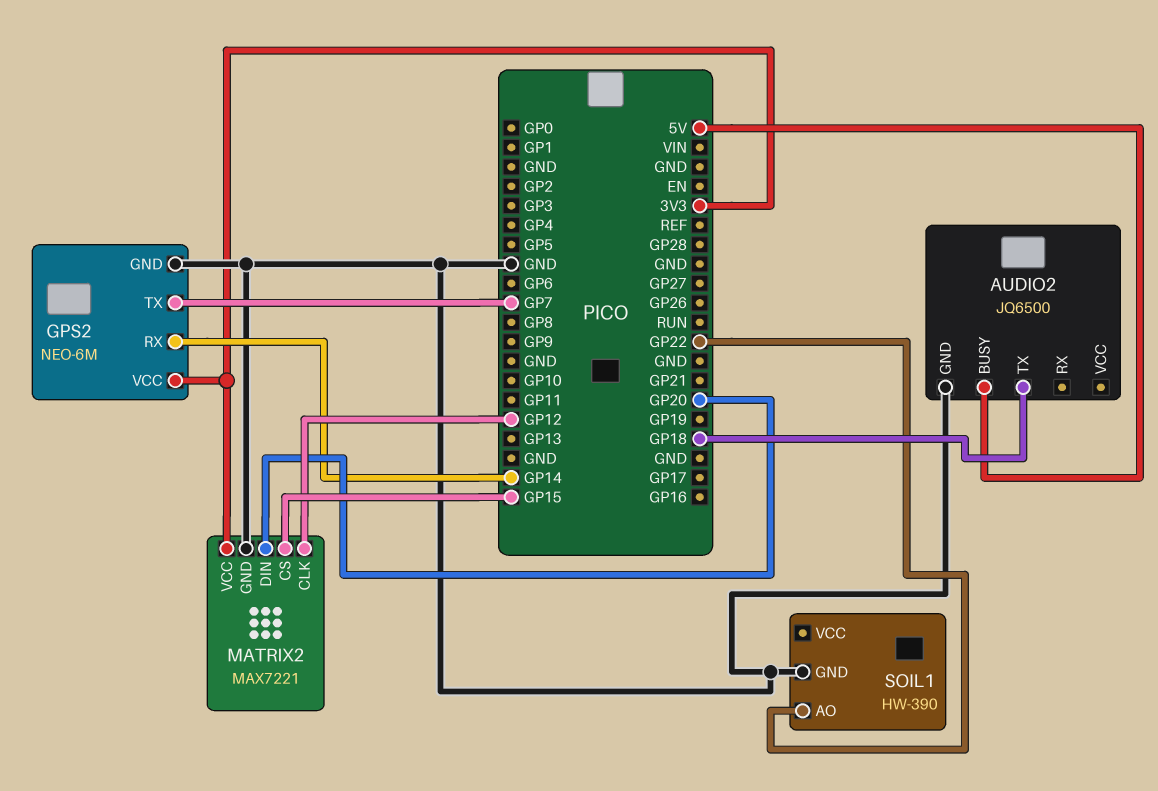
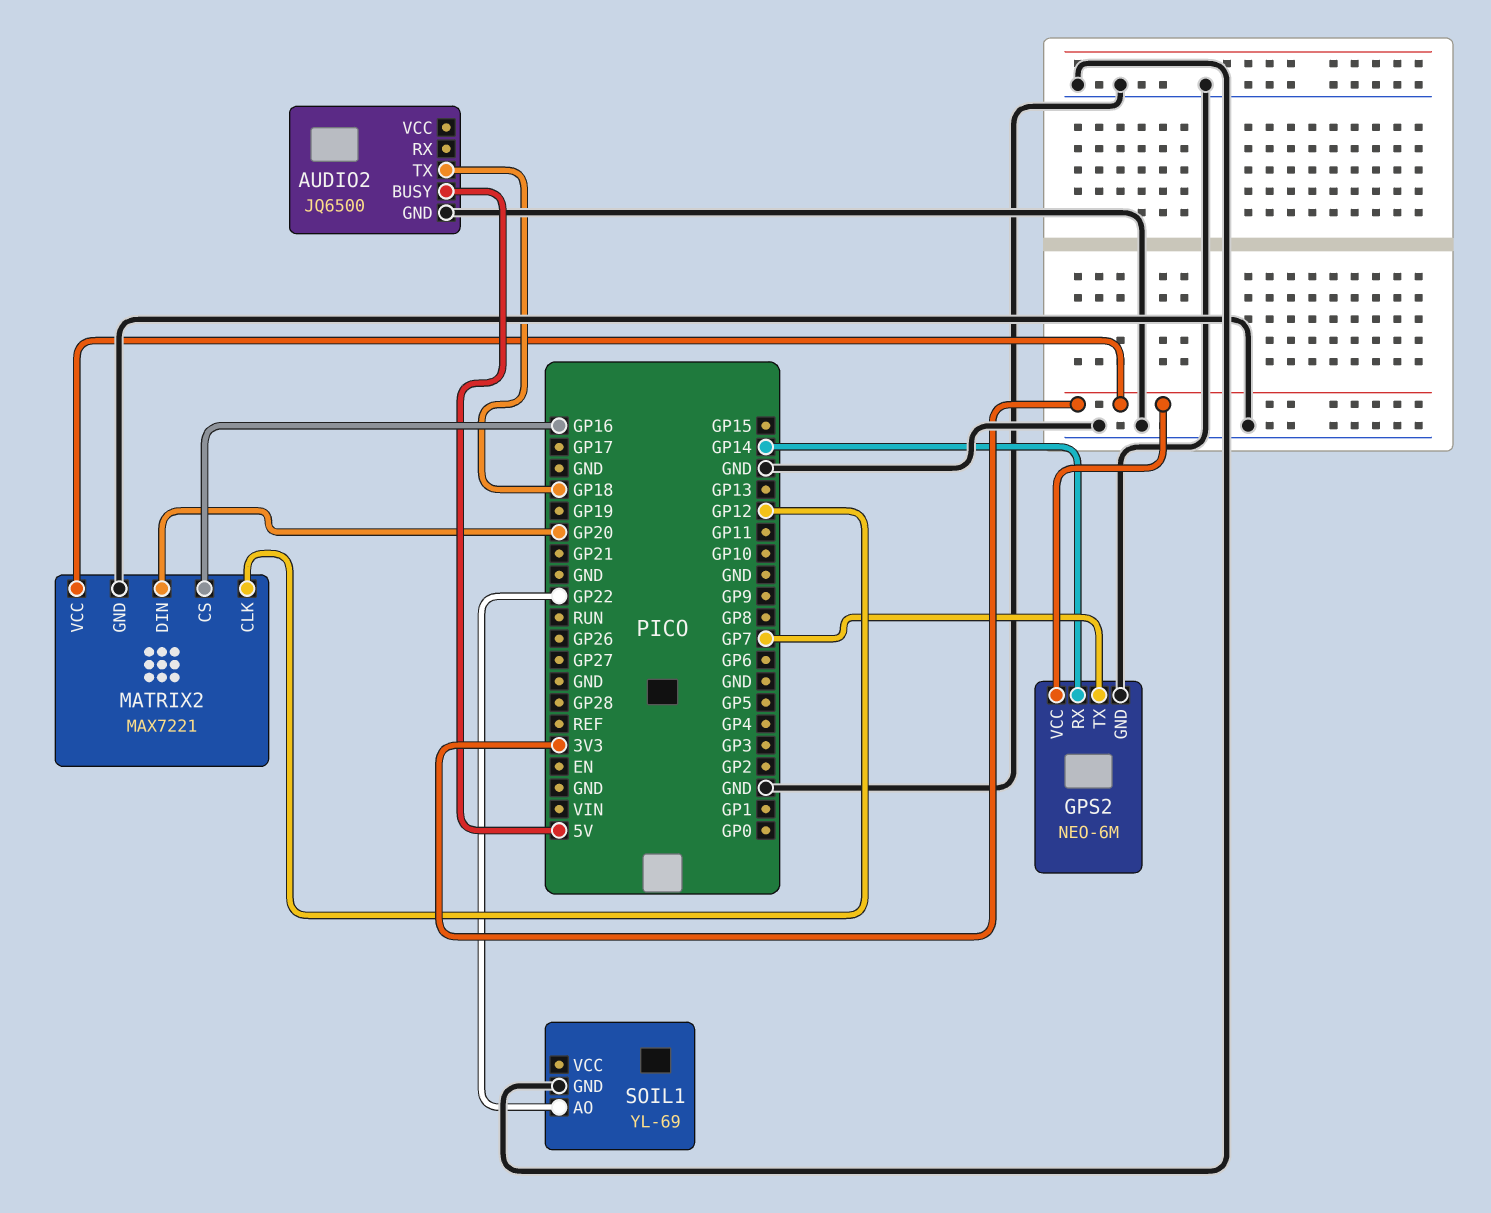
MATRIX2 pin CS: GP15 -> GP16
SOIL1: HW-390 -> YL-69

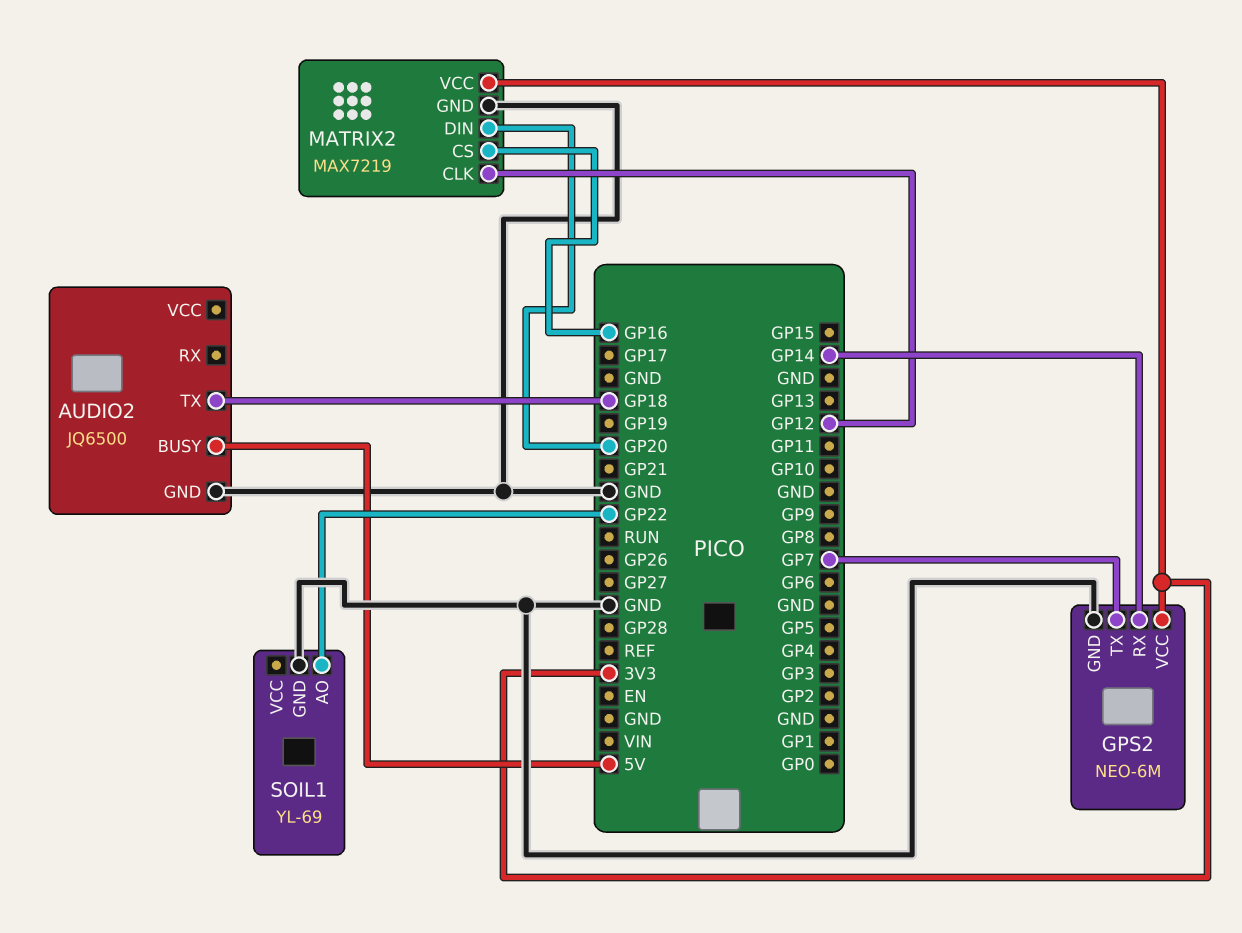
MATRIX2: MAX7221 -> MAX7219

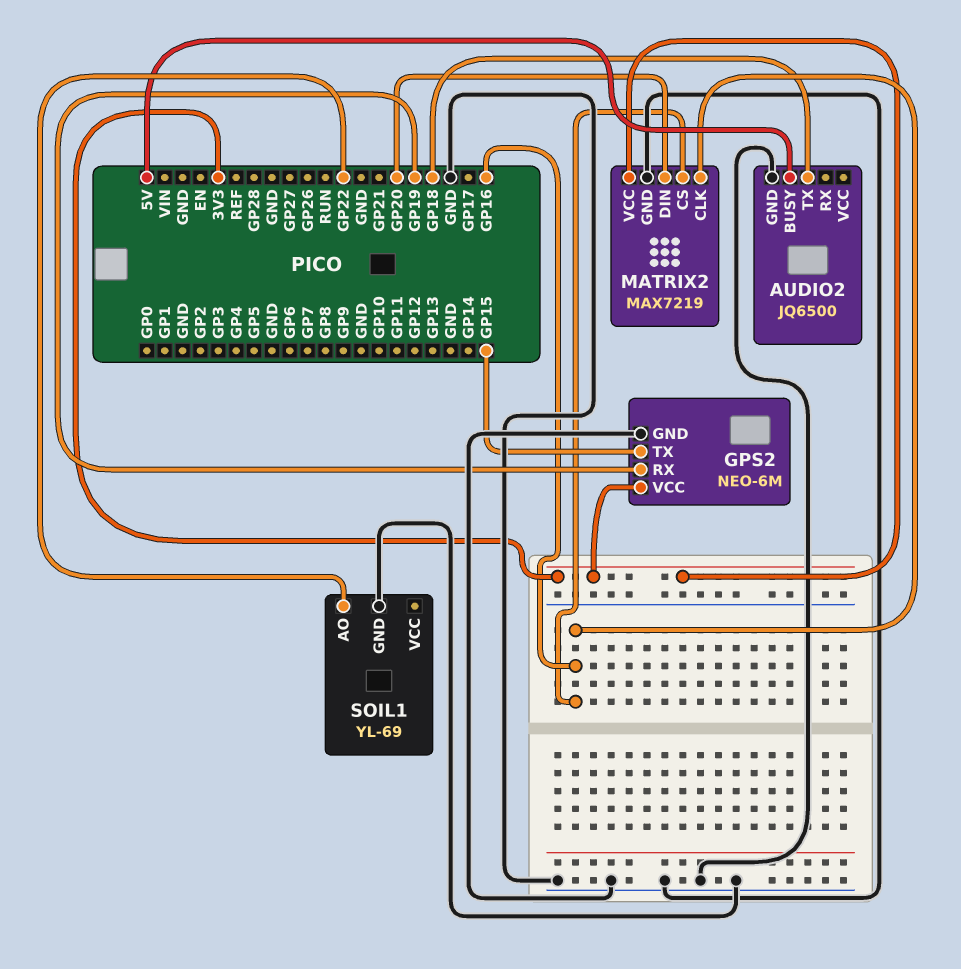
GPS2 pin RX: GP14 -> GP19
GPS2 pin TX: GP7 -> GP15
MATRIX2 pin CLK: GP12 -> GP16

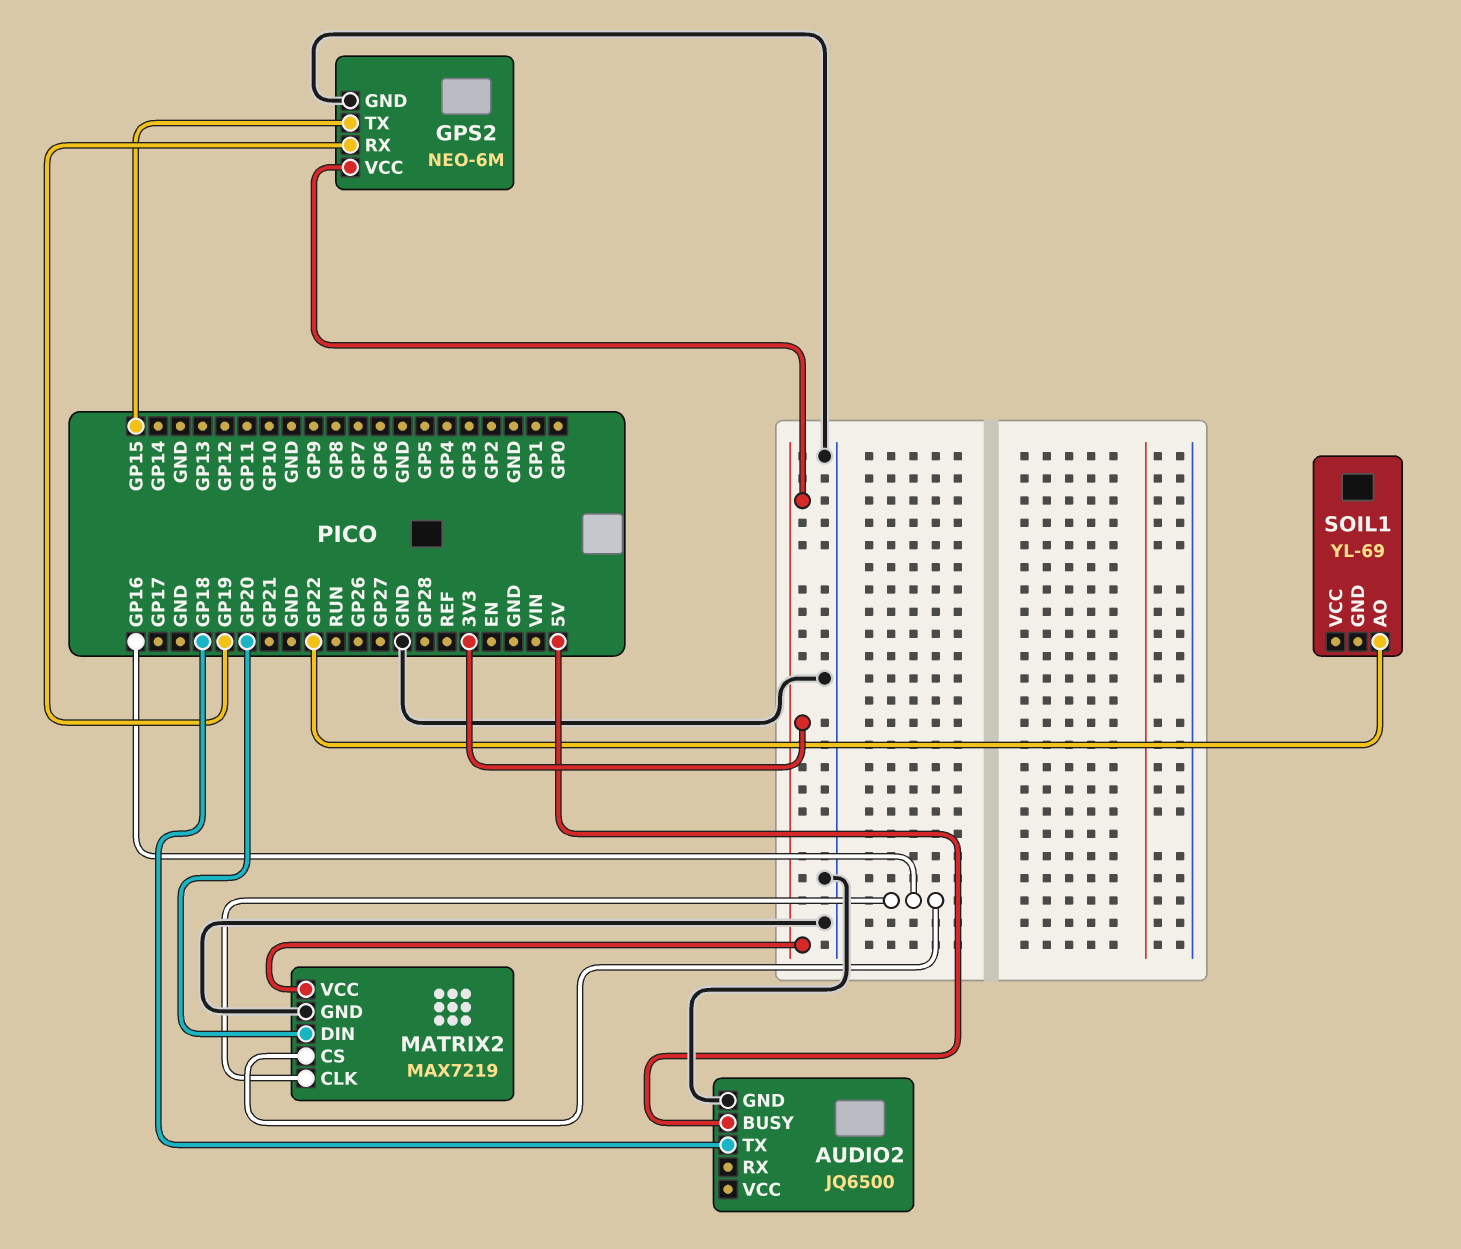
SOIL1 pin GND: GND -> none

